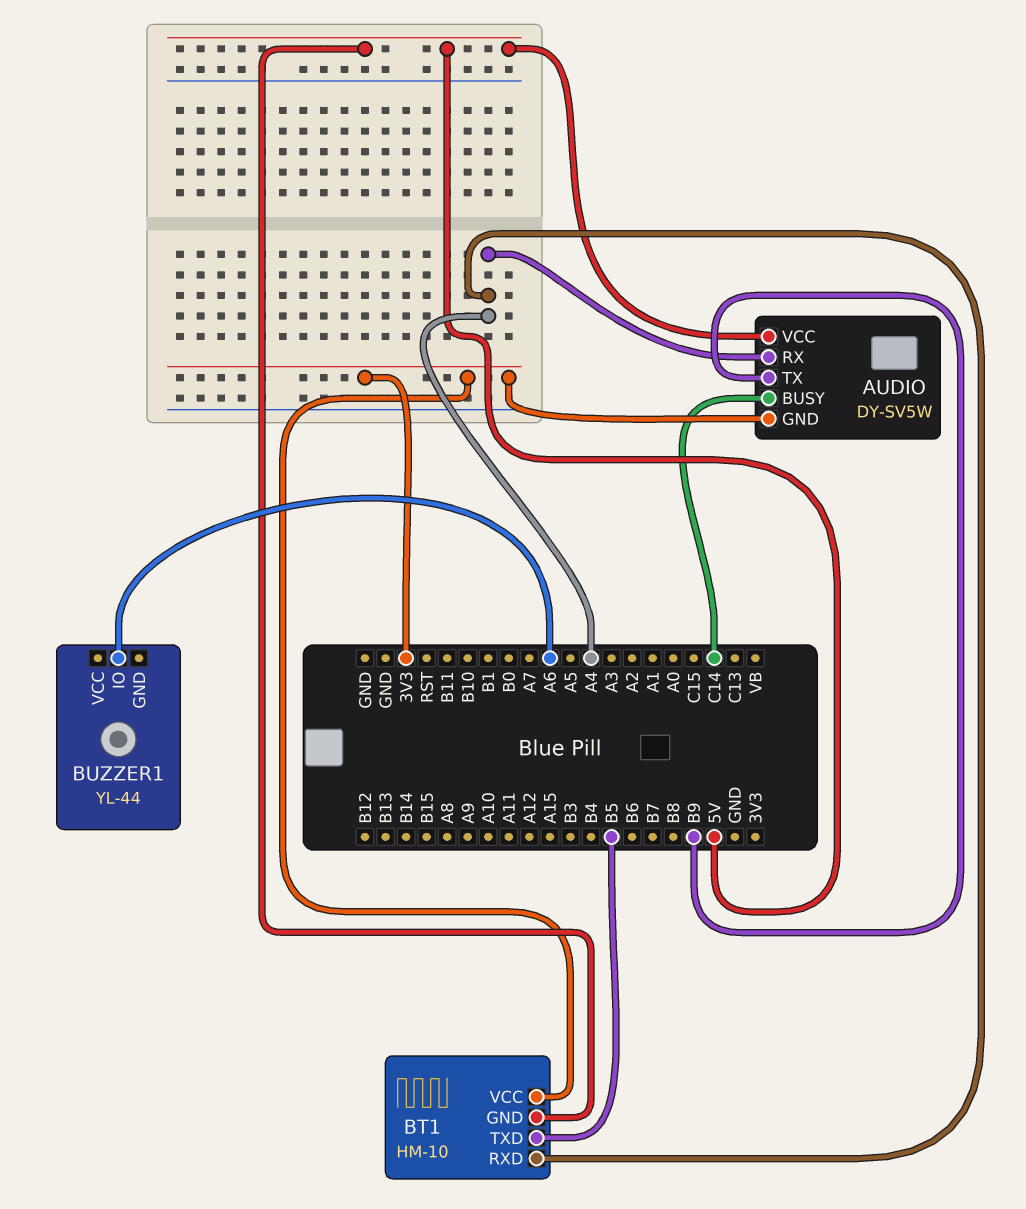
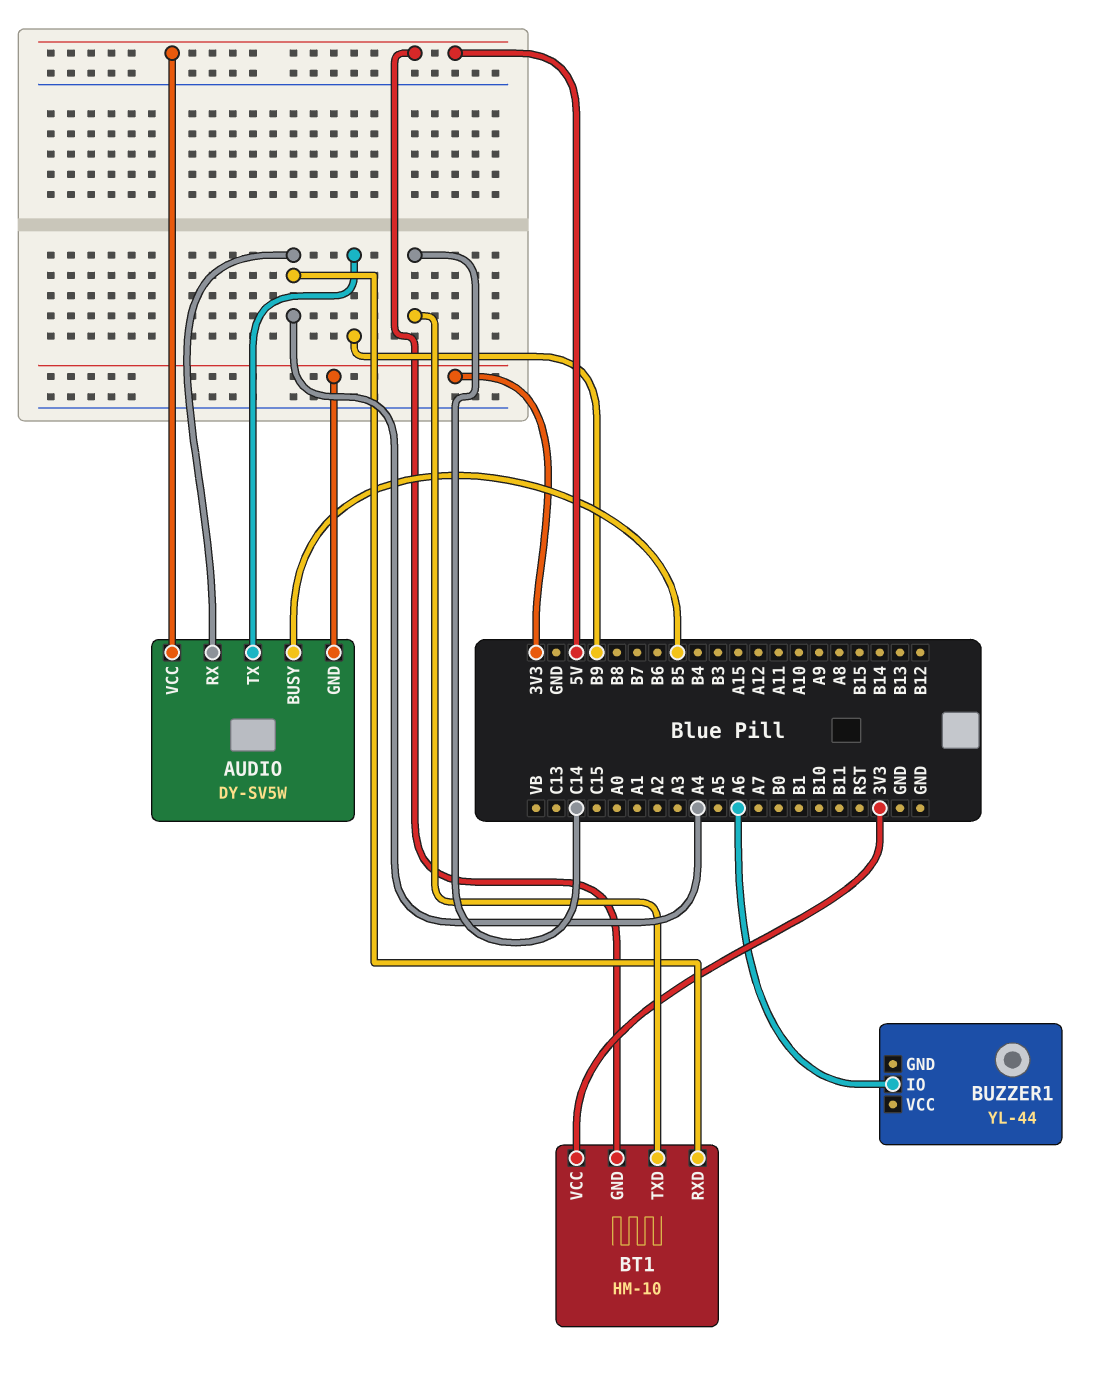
AUDIO pin BUSY: C14 -> B5
BT1 pin TXD: B5 -> C14

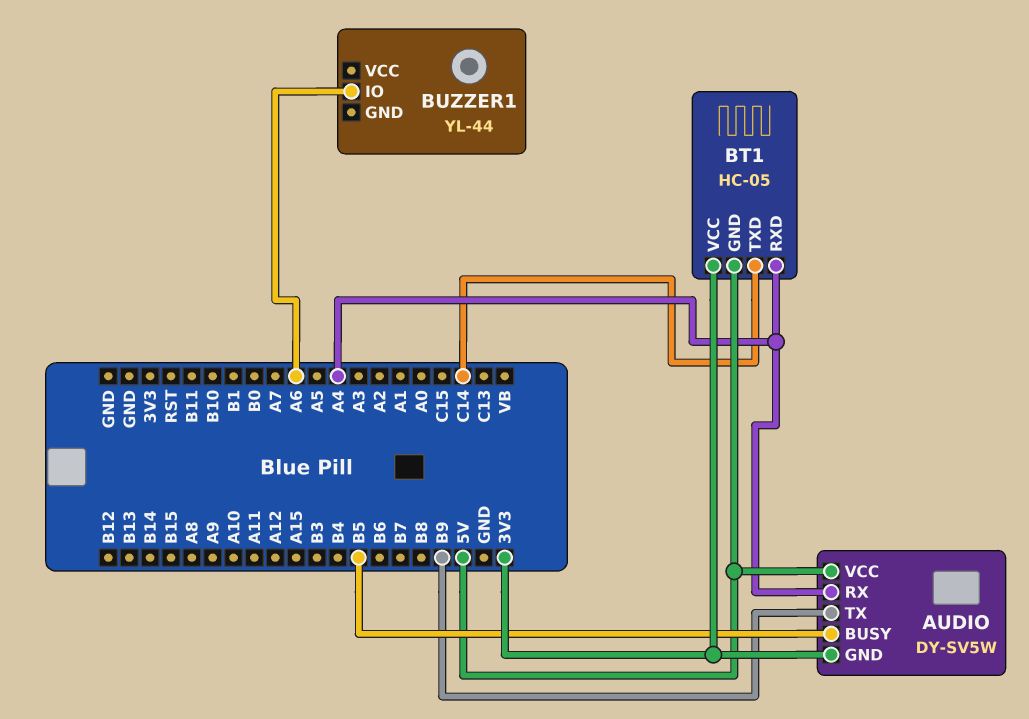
BT1: HM-10 -> HC-05

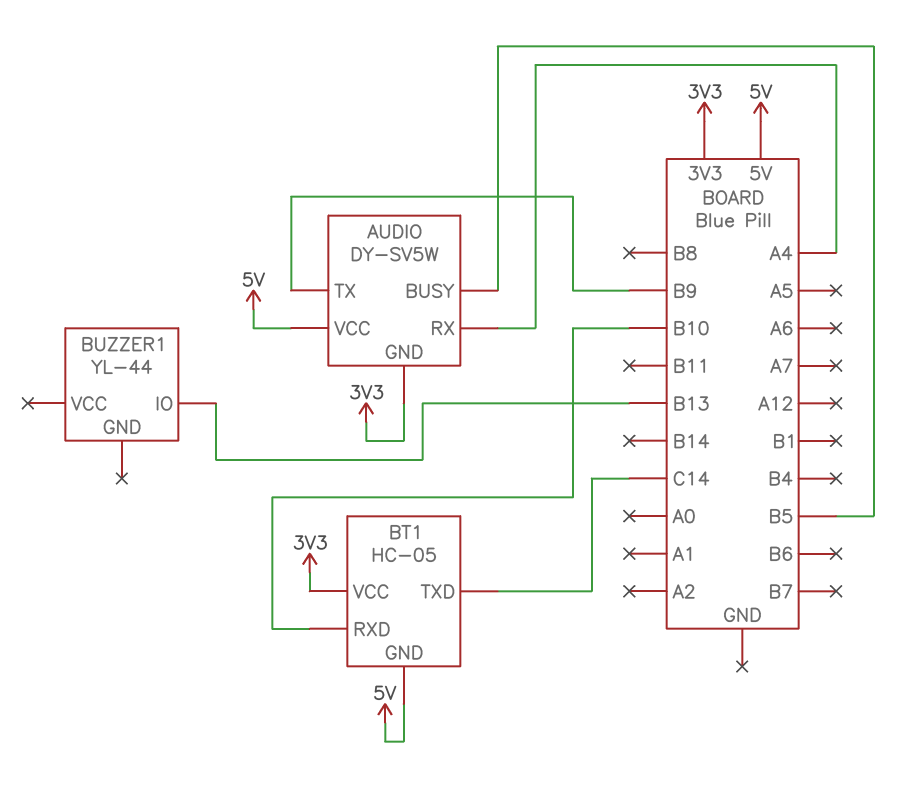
BT1 pin RXD: A4 -> B10
BUZZER1 pin IO: A6 -> B13

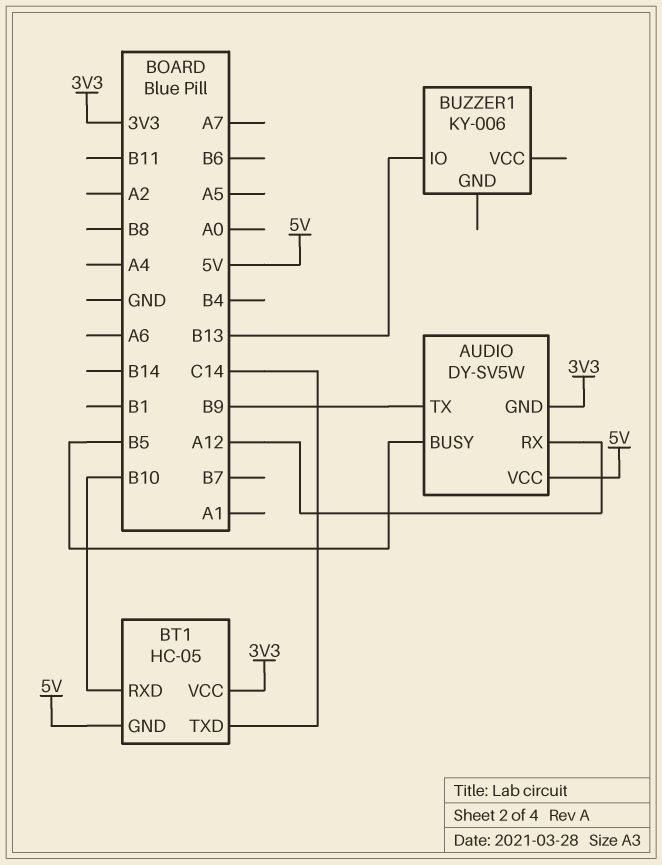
AUDIO pin RX: A4 -> A12
BUZZER1: YL-44 -> KY-006

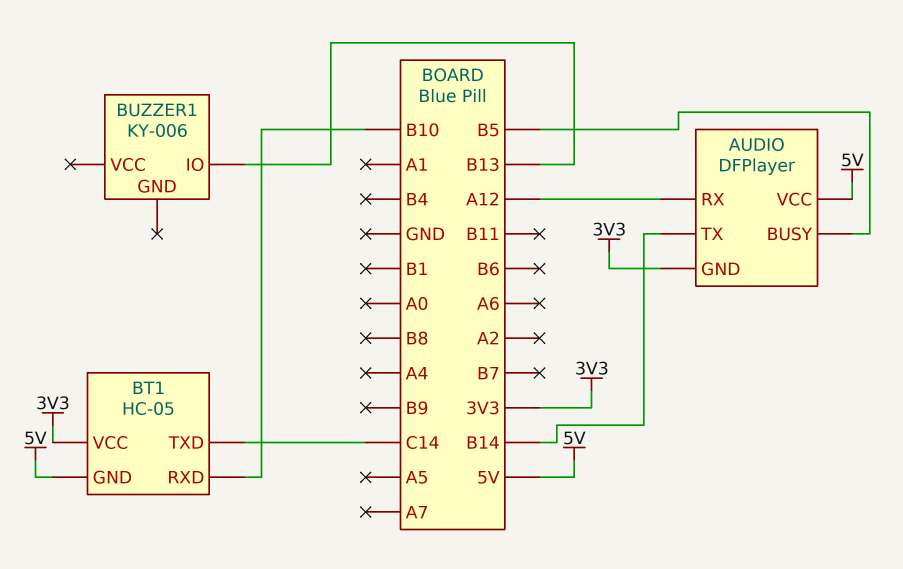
AUDIO: DY-SV5W -> DFPlayer
AUDIO pin TX: B9 -> B14

